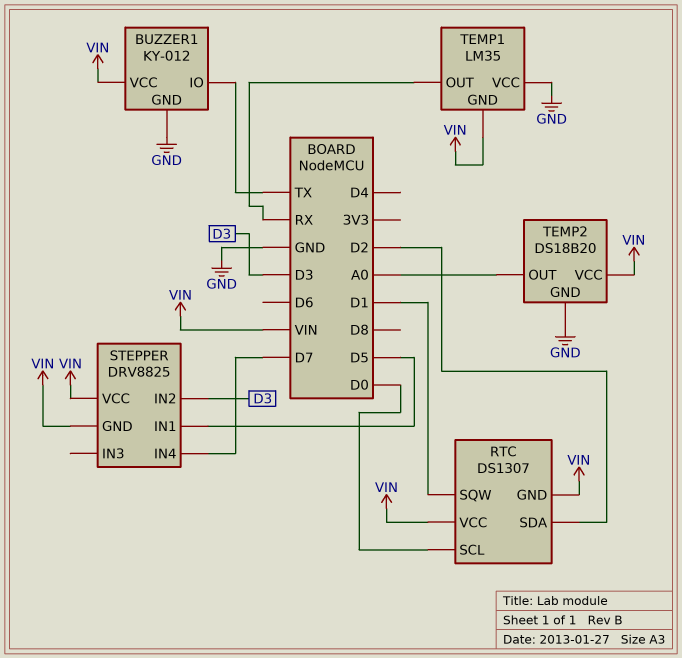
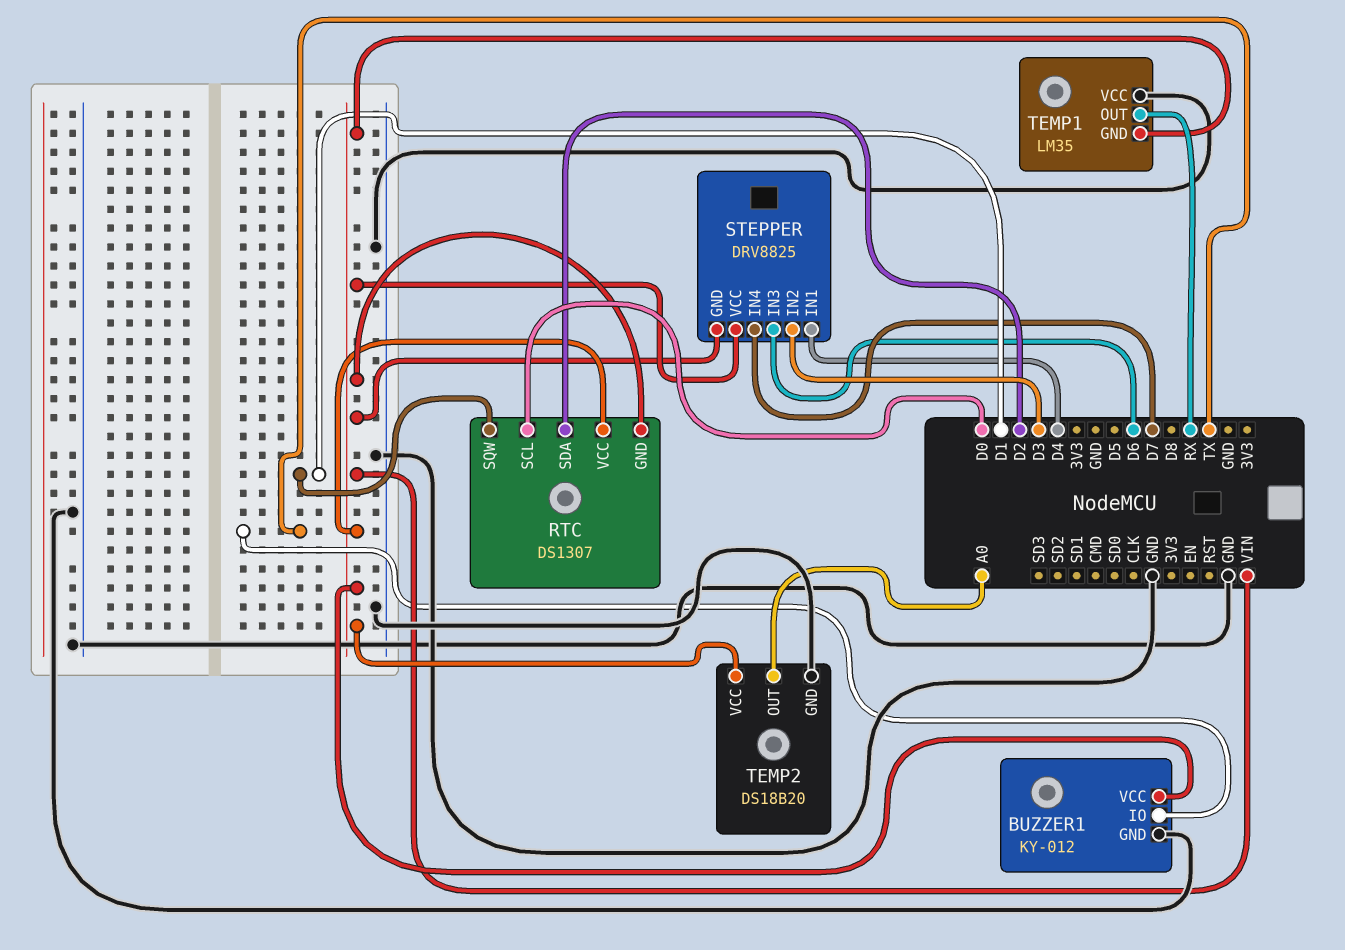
STEPPER pin IN1: D5 -> D4
STEPPER pin IN3: none -> D6

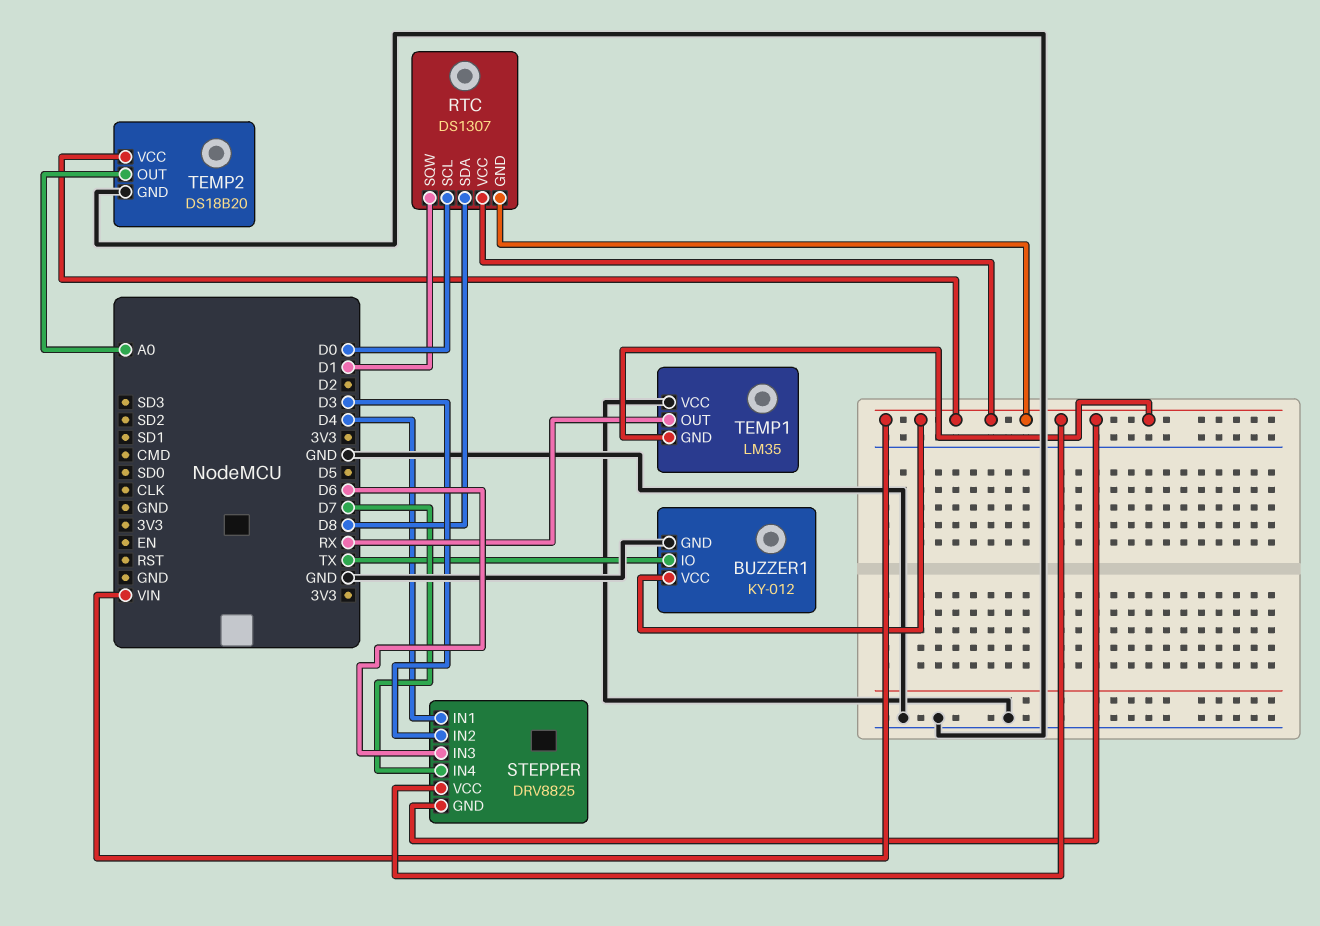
RTC pin SDA: D2 -> D8

